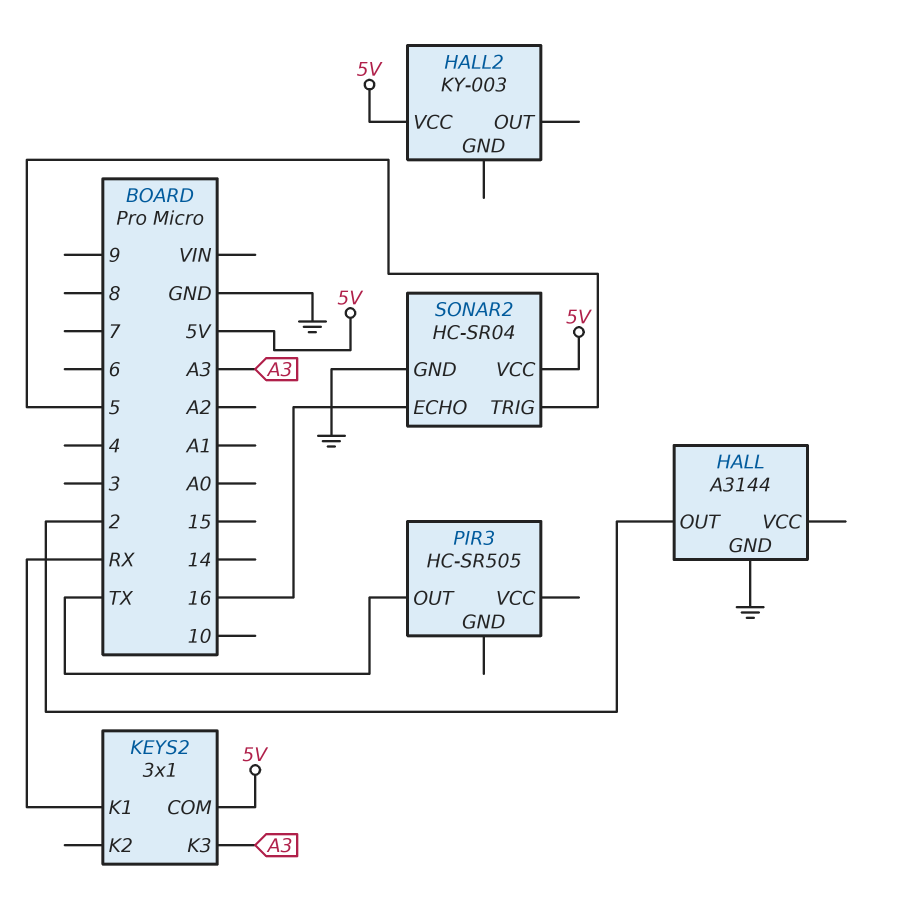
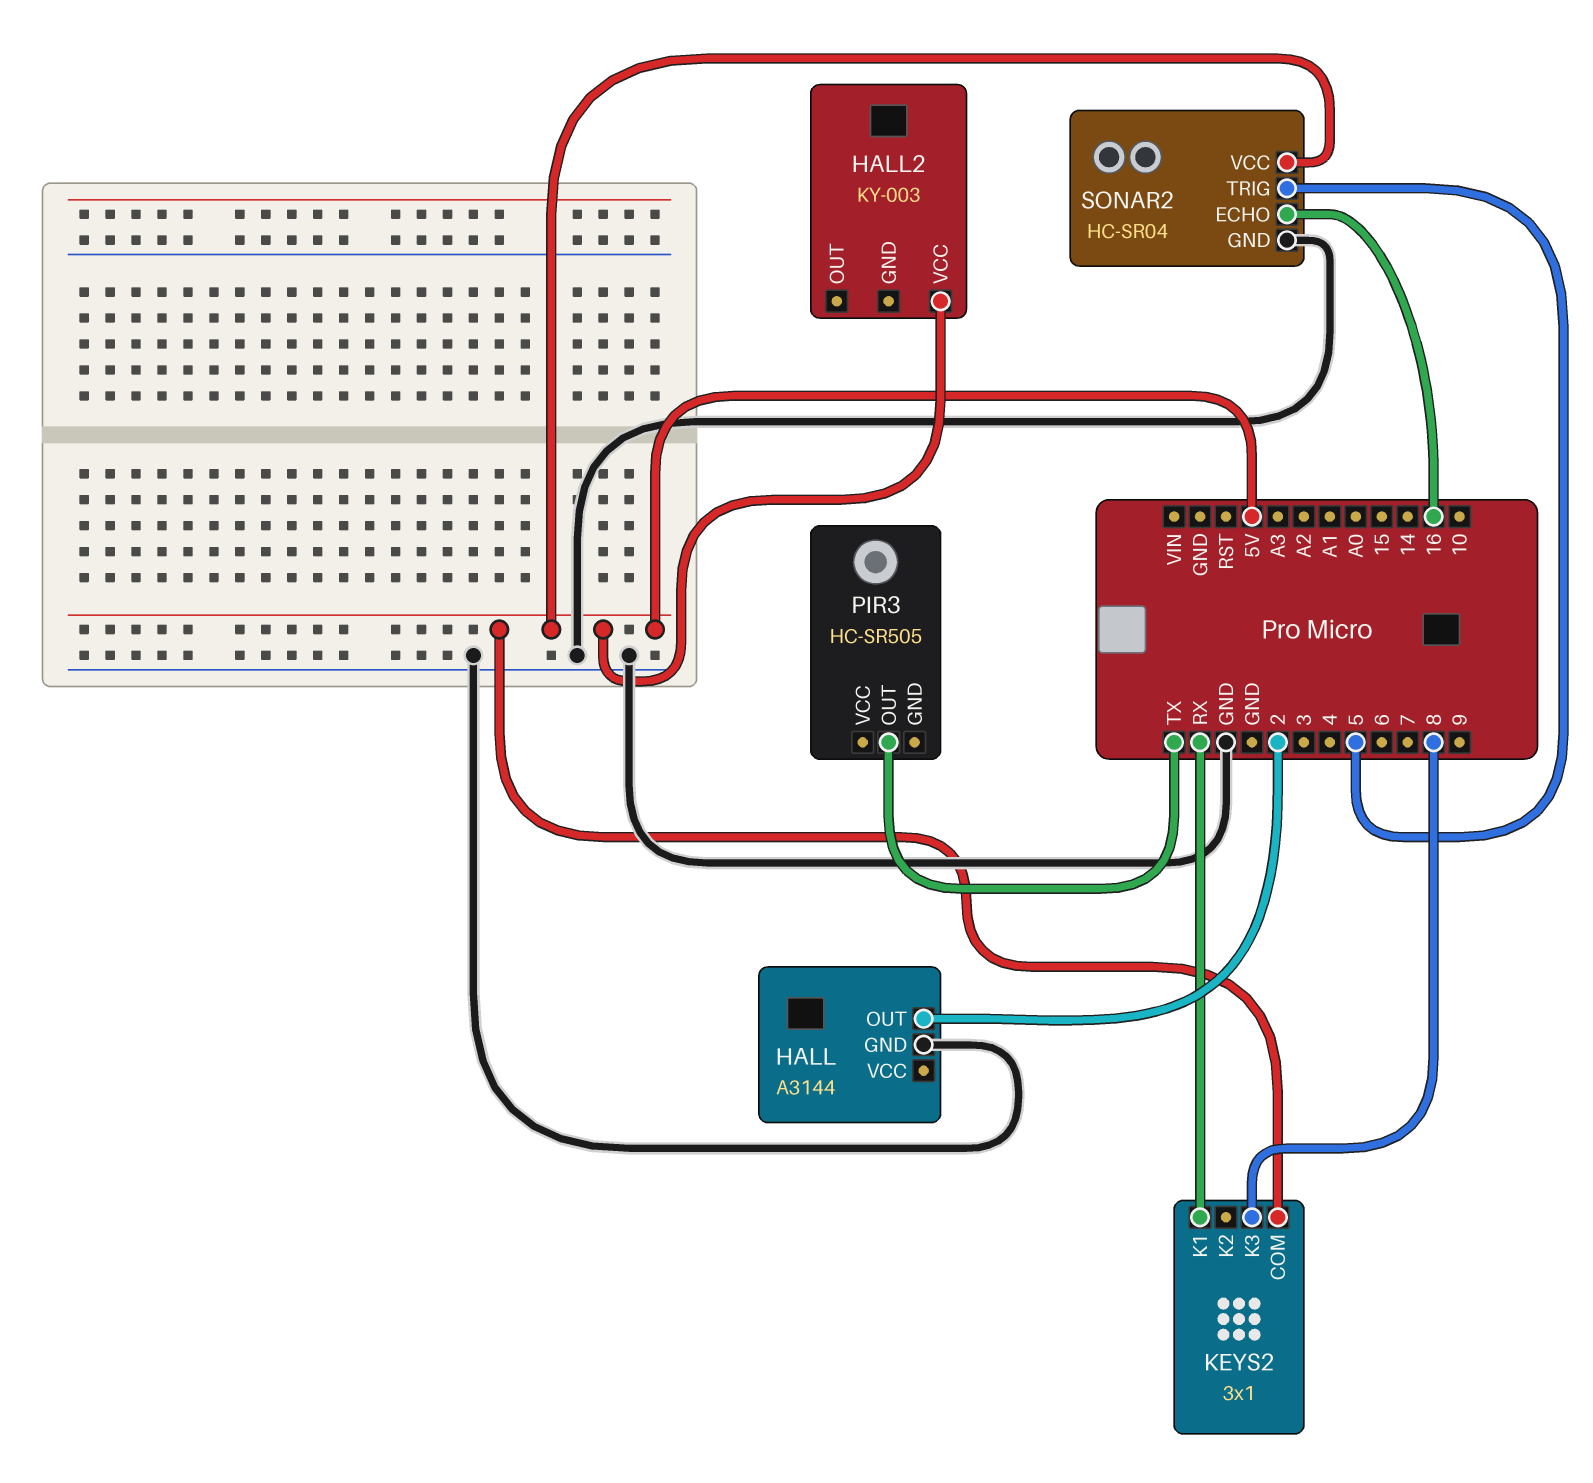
KEYS2 pin K3: A3 -> 8

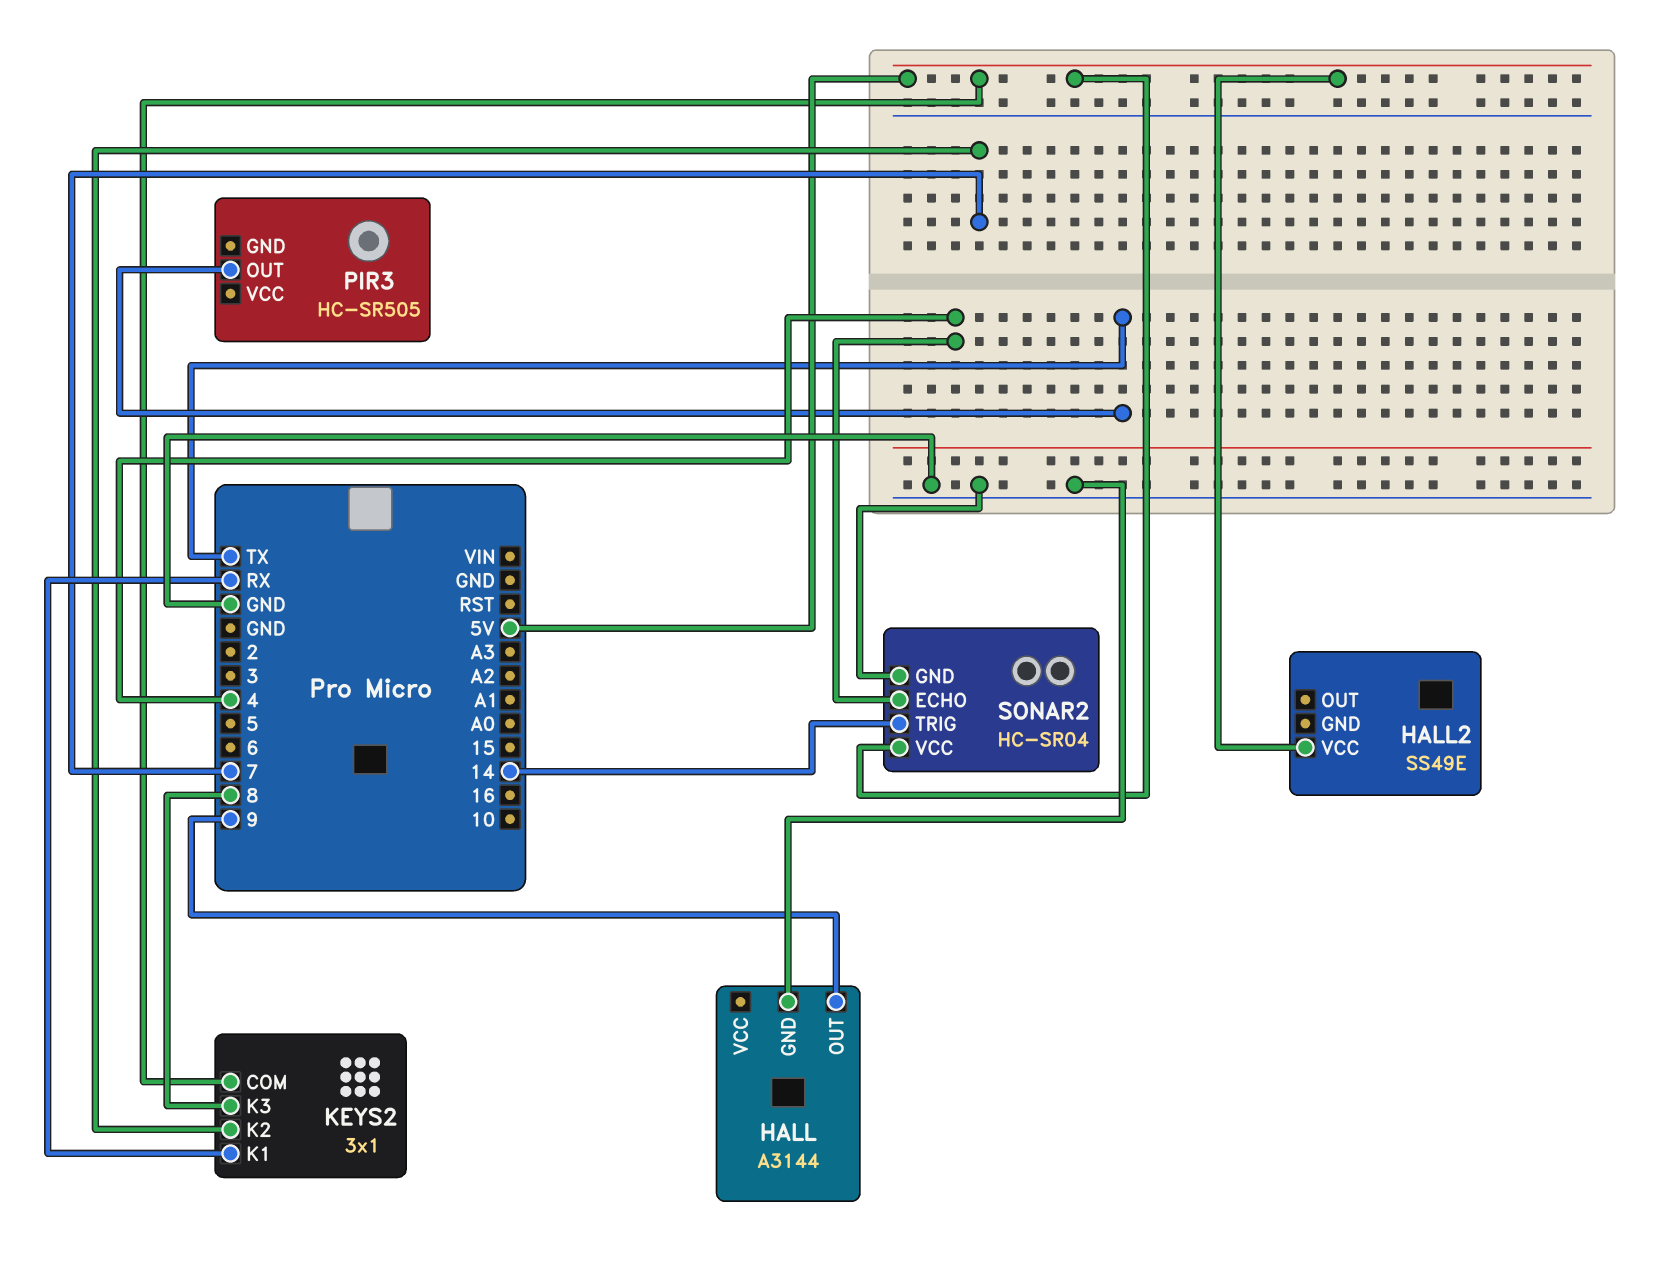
HALL pin OUT: 2 -> 9
HALL2: KY-003 -> SS49E
KEYS2 pin K2: none -> 7
SONAR2 pin ECHO: 16 -> 4
SONAR2 pin TRIG: 5 -> 14

